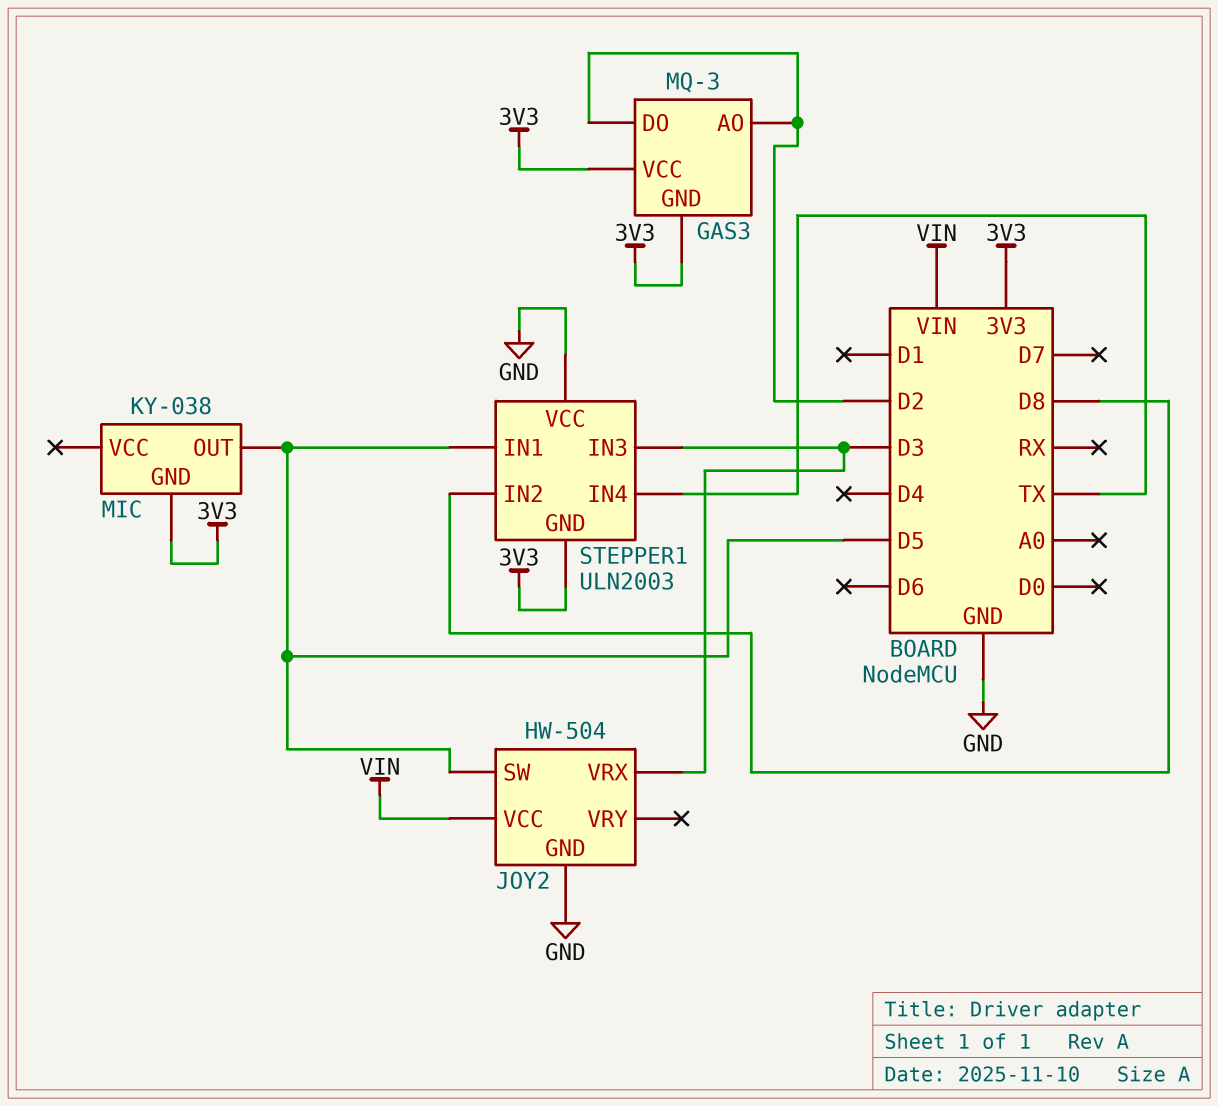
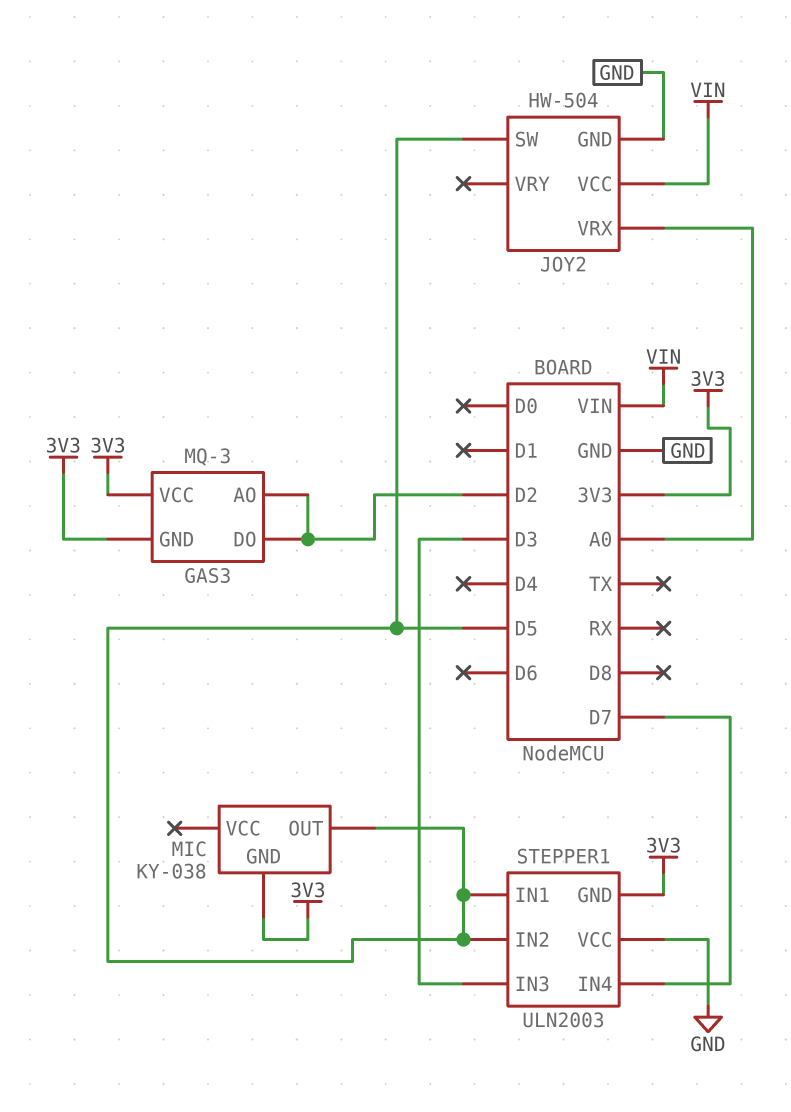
JOY2 pin VRX: D3 -> A0
STEPPER1 pin IN2: D8 -> D5
STEPPER1 pin IN4: TX -> D7

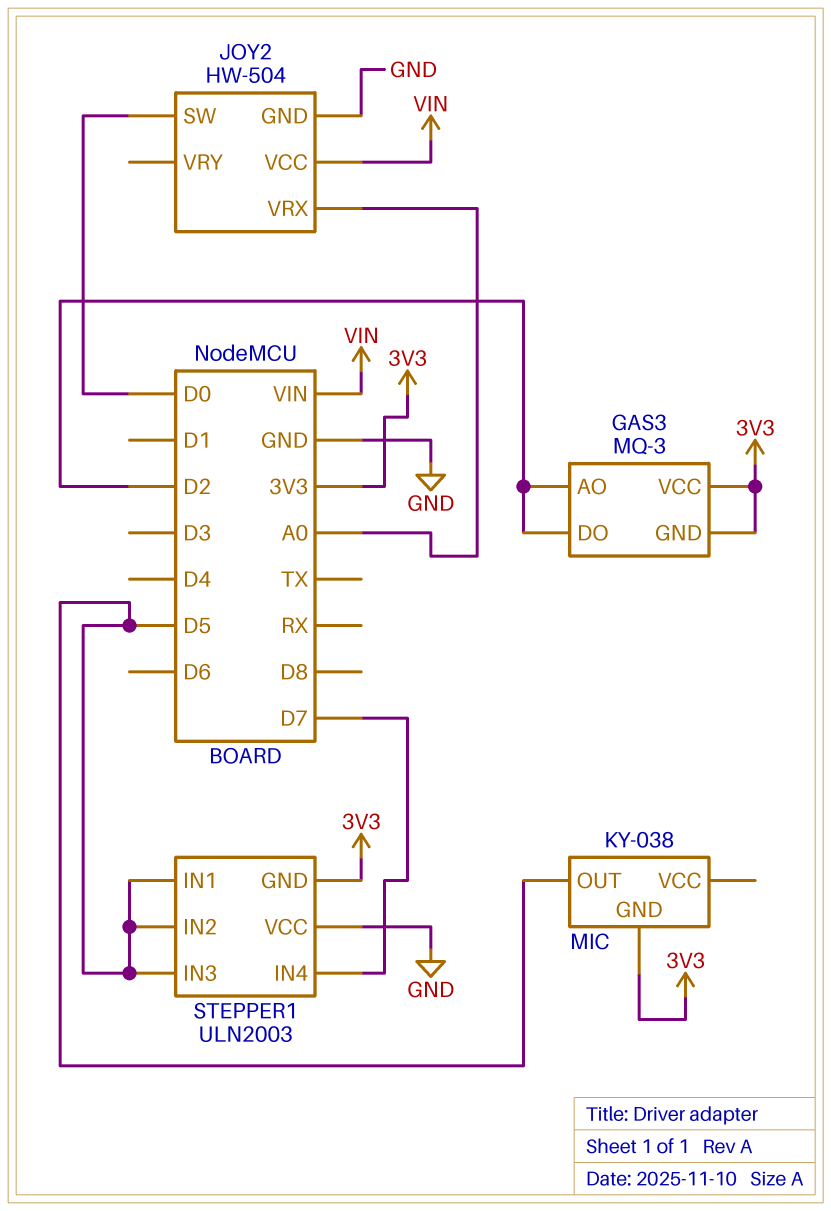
JOY2 pin SW: D5 -> D0
STEPPER1 pin IN3: D3 -> D5

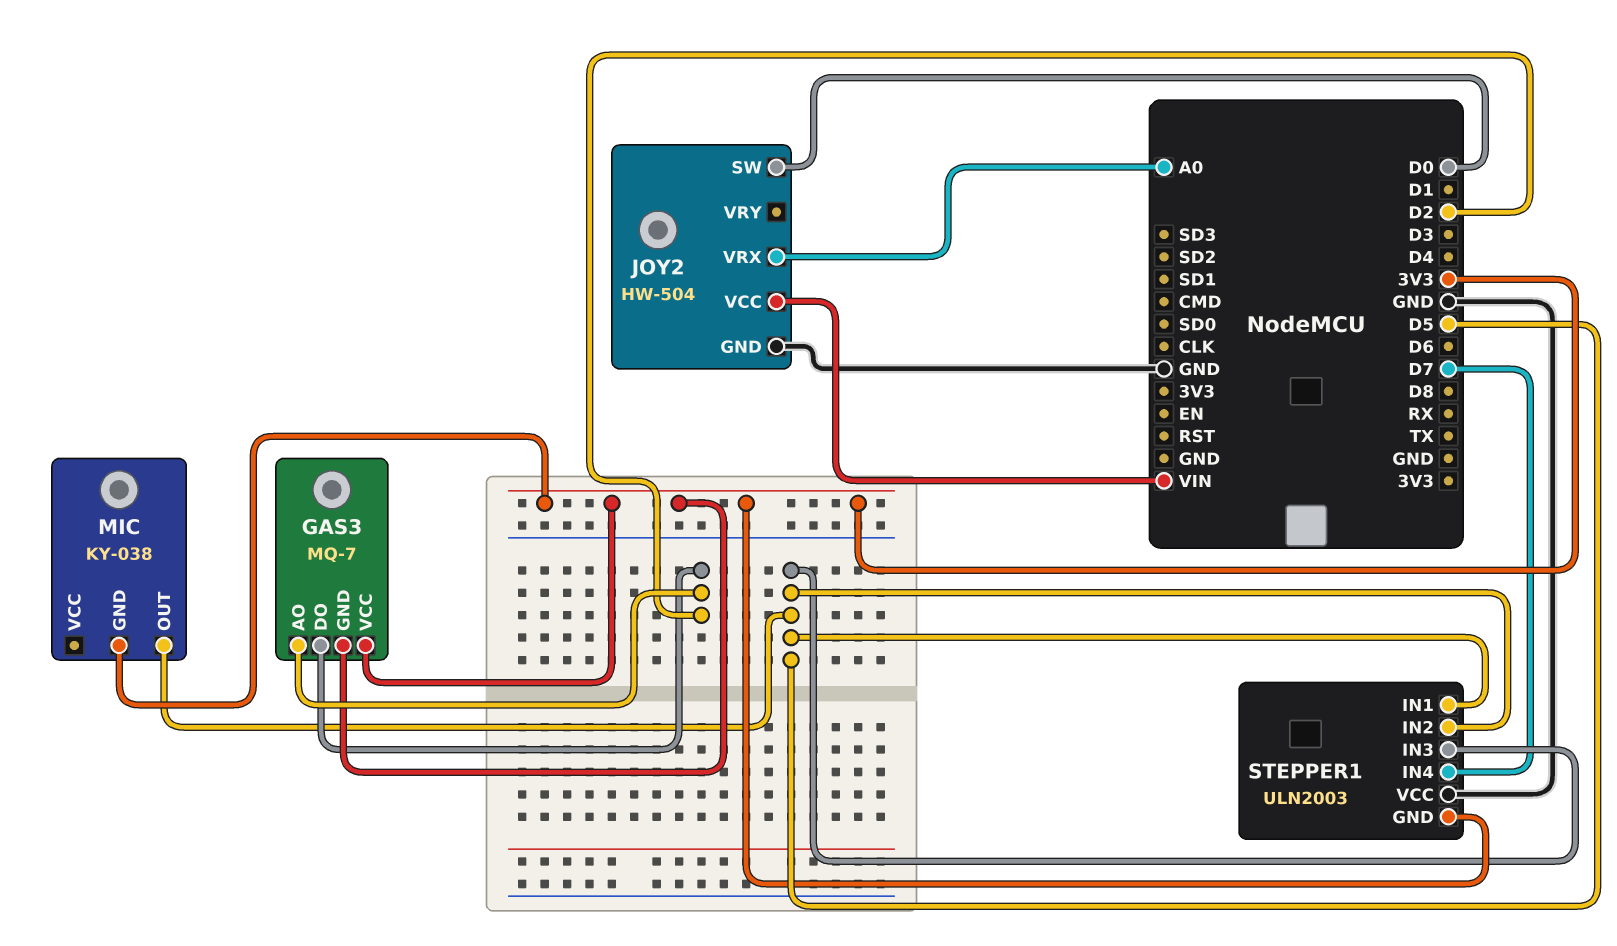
GAS3: MQ-3 -> MQ-7

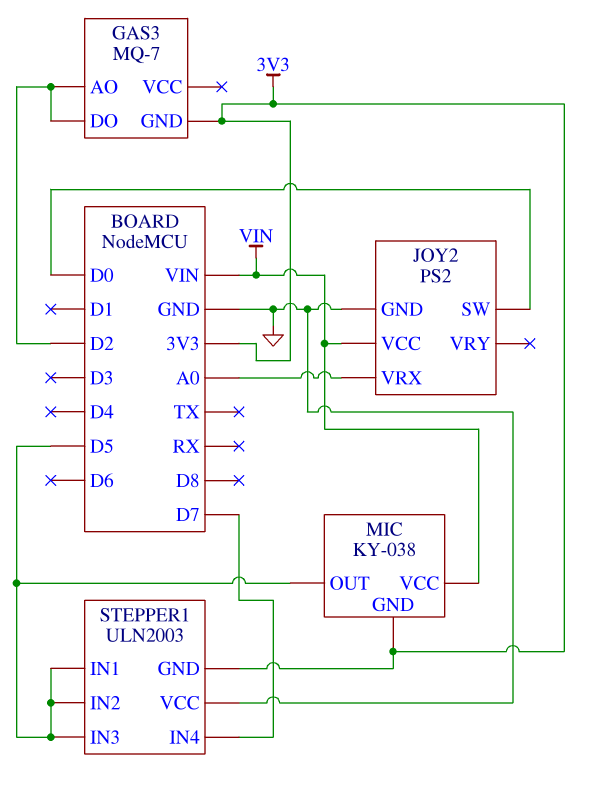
GAS3 pin VCC: 3V3 -> none
JOY2: HW-504 -> PS2
MIC pin VCC: none -> VIN

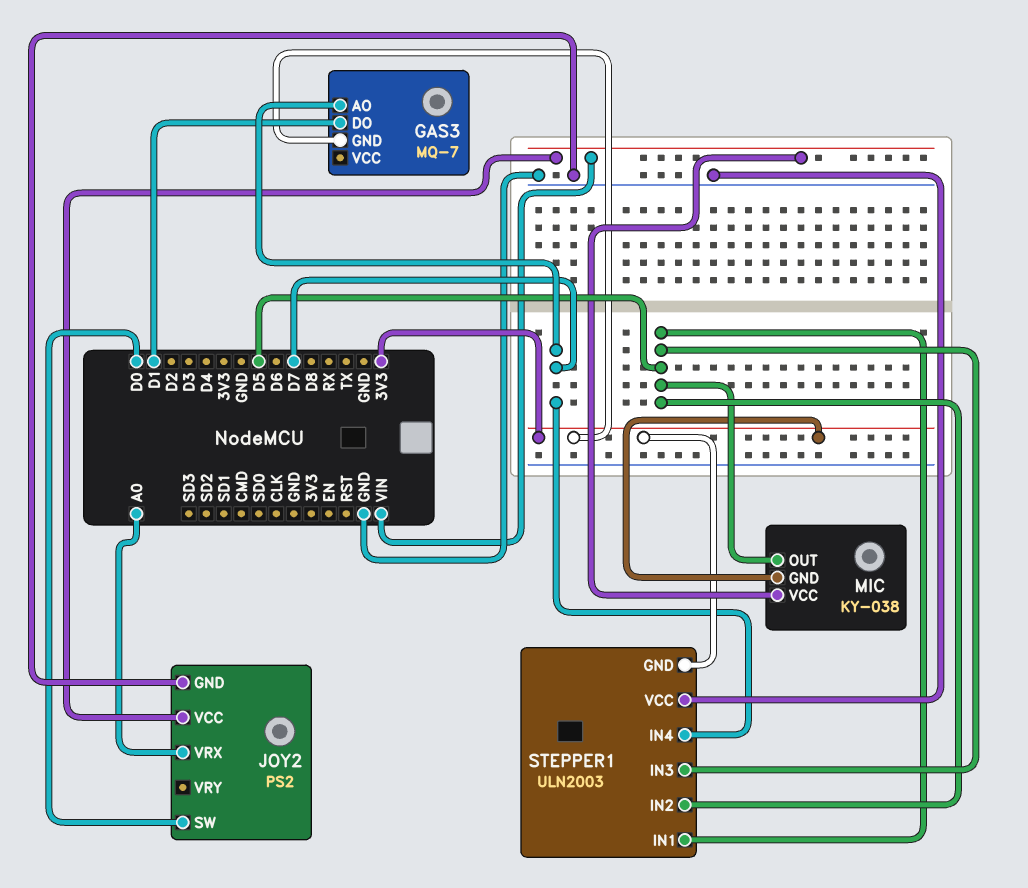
GAS3 pin AO: D2 -> D7
GAS3 pin DO: D2 -> D1

